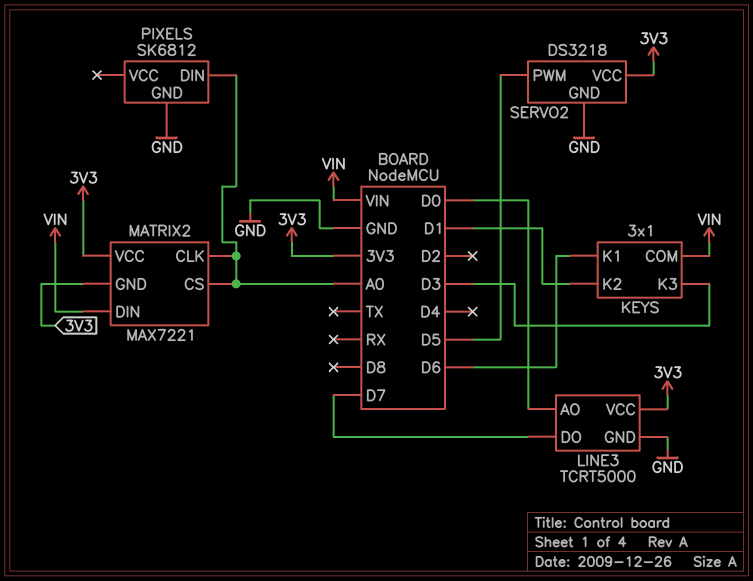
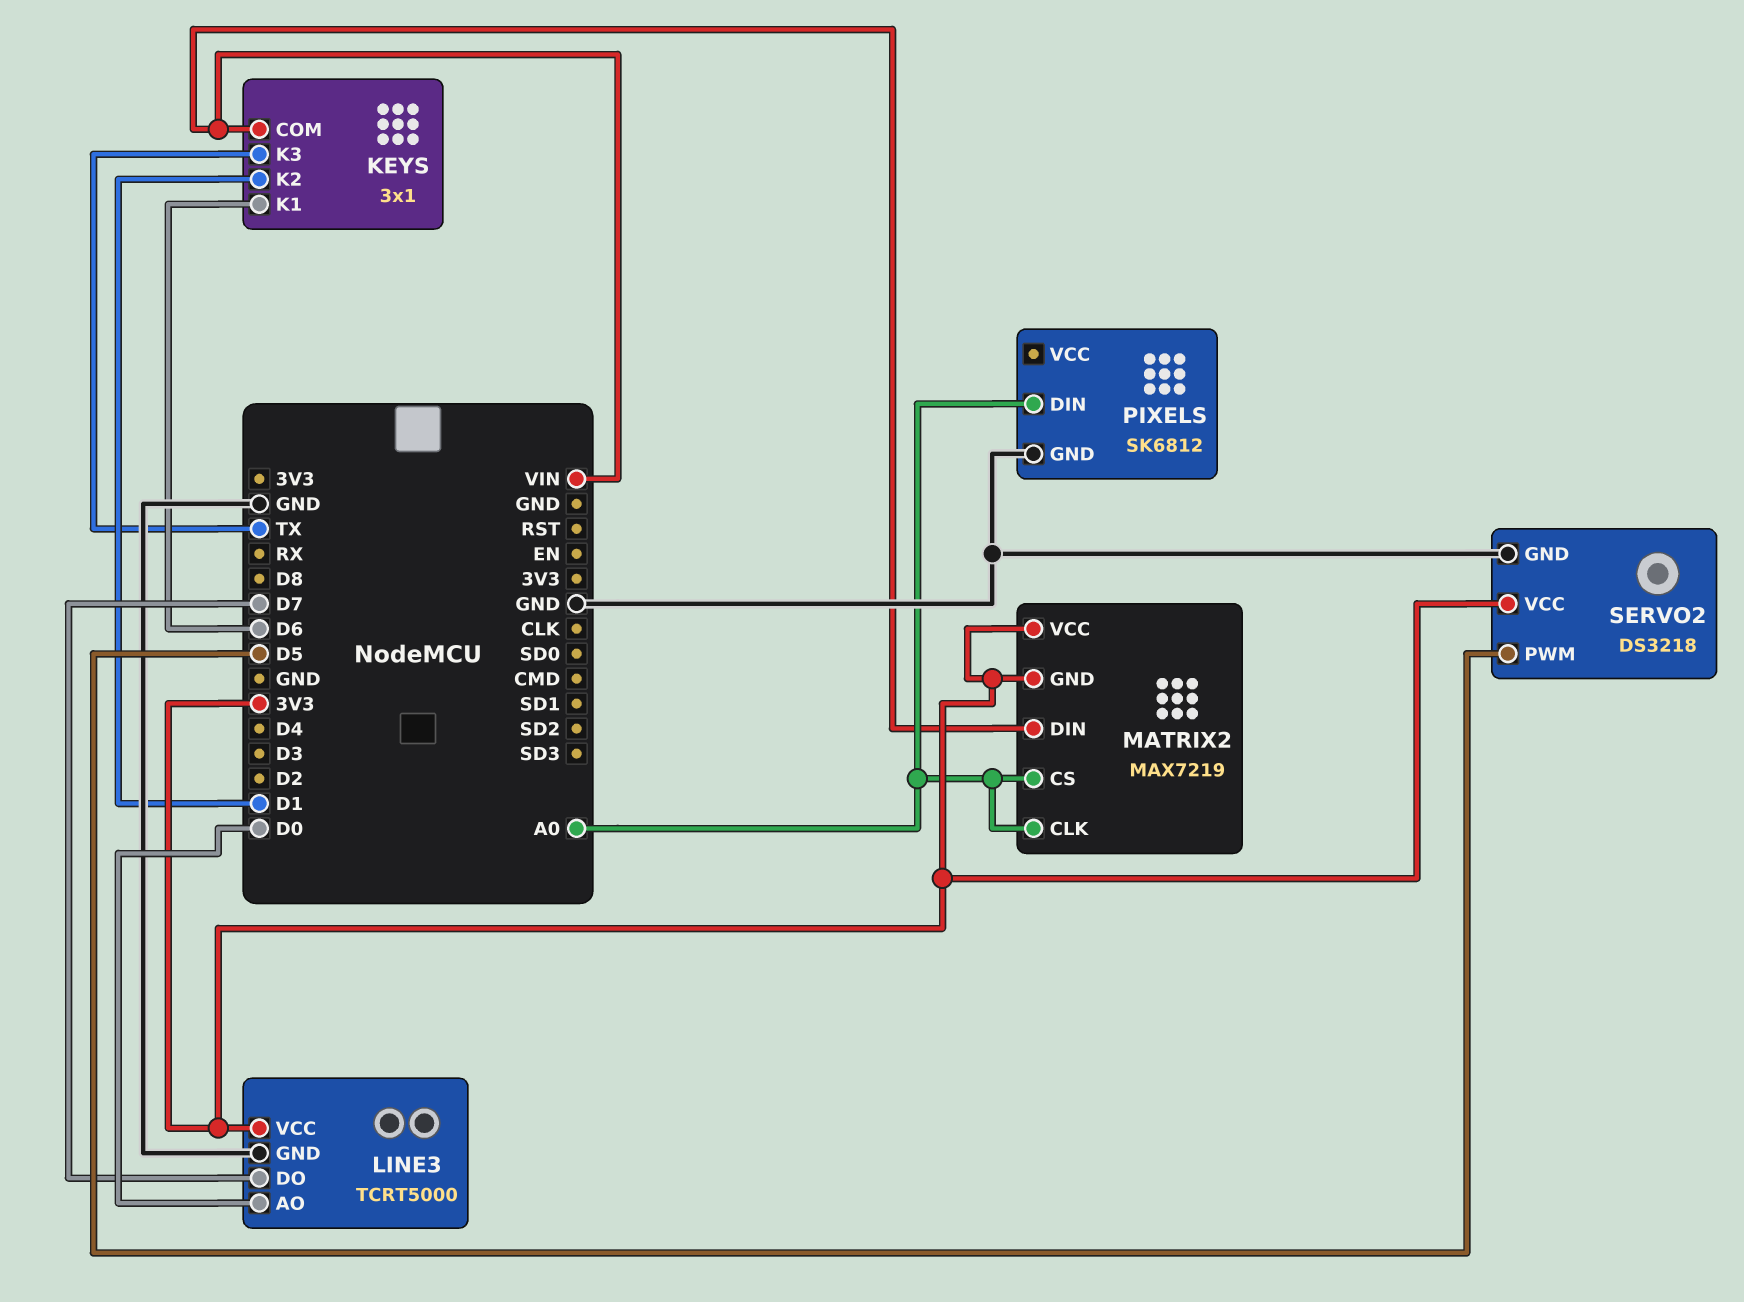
KEYS pin K3: D3 -> TX
MATRIX2: MAX7221 -> MAX7219

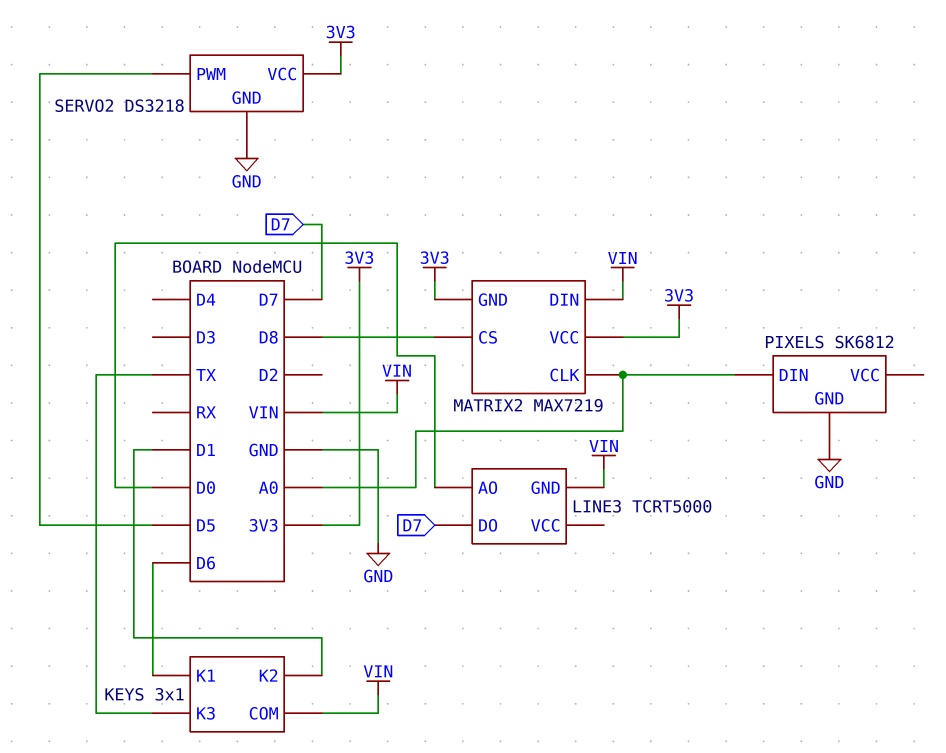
LINE3 pin GND: GND -> VIN
LINE3 pin VCC: 3V3 -> none
MATRIX2 pin CS: A0 -> D8

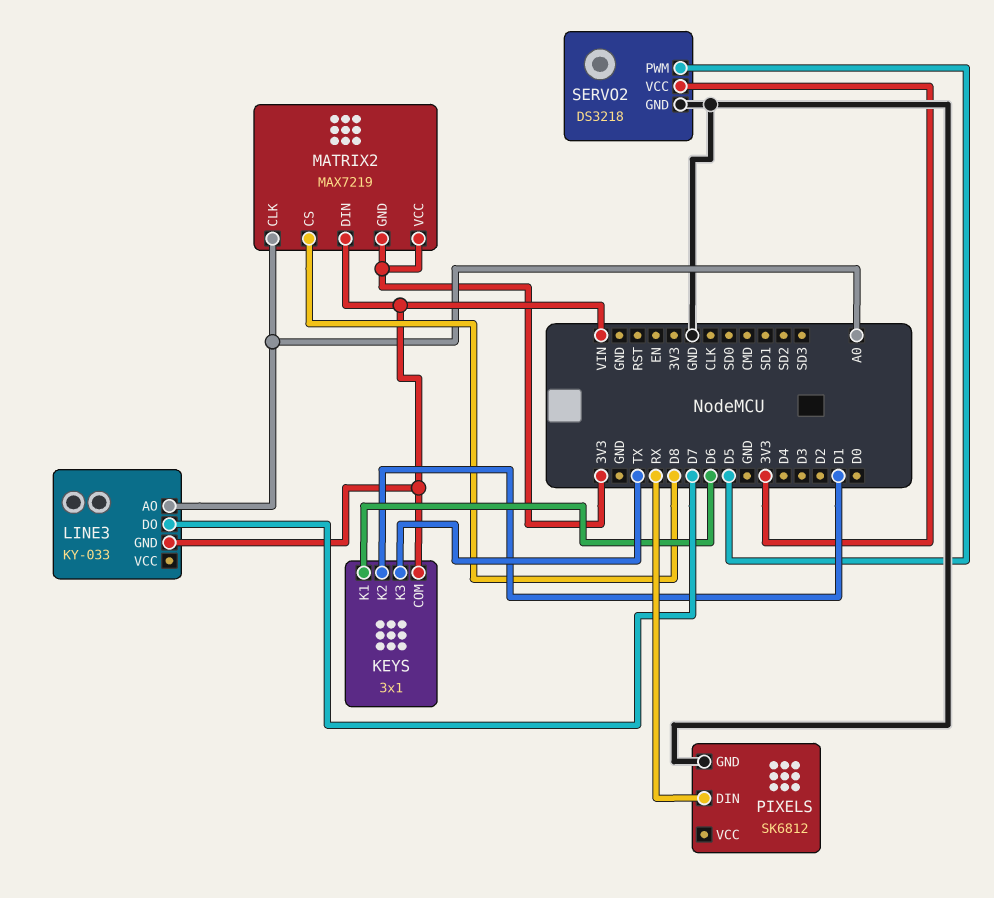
LINE3: TCRT5000 -> KY-033
LINE3 pin AO: D0 -> A0
PIXELS pin DIN: A0 -> RX

